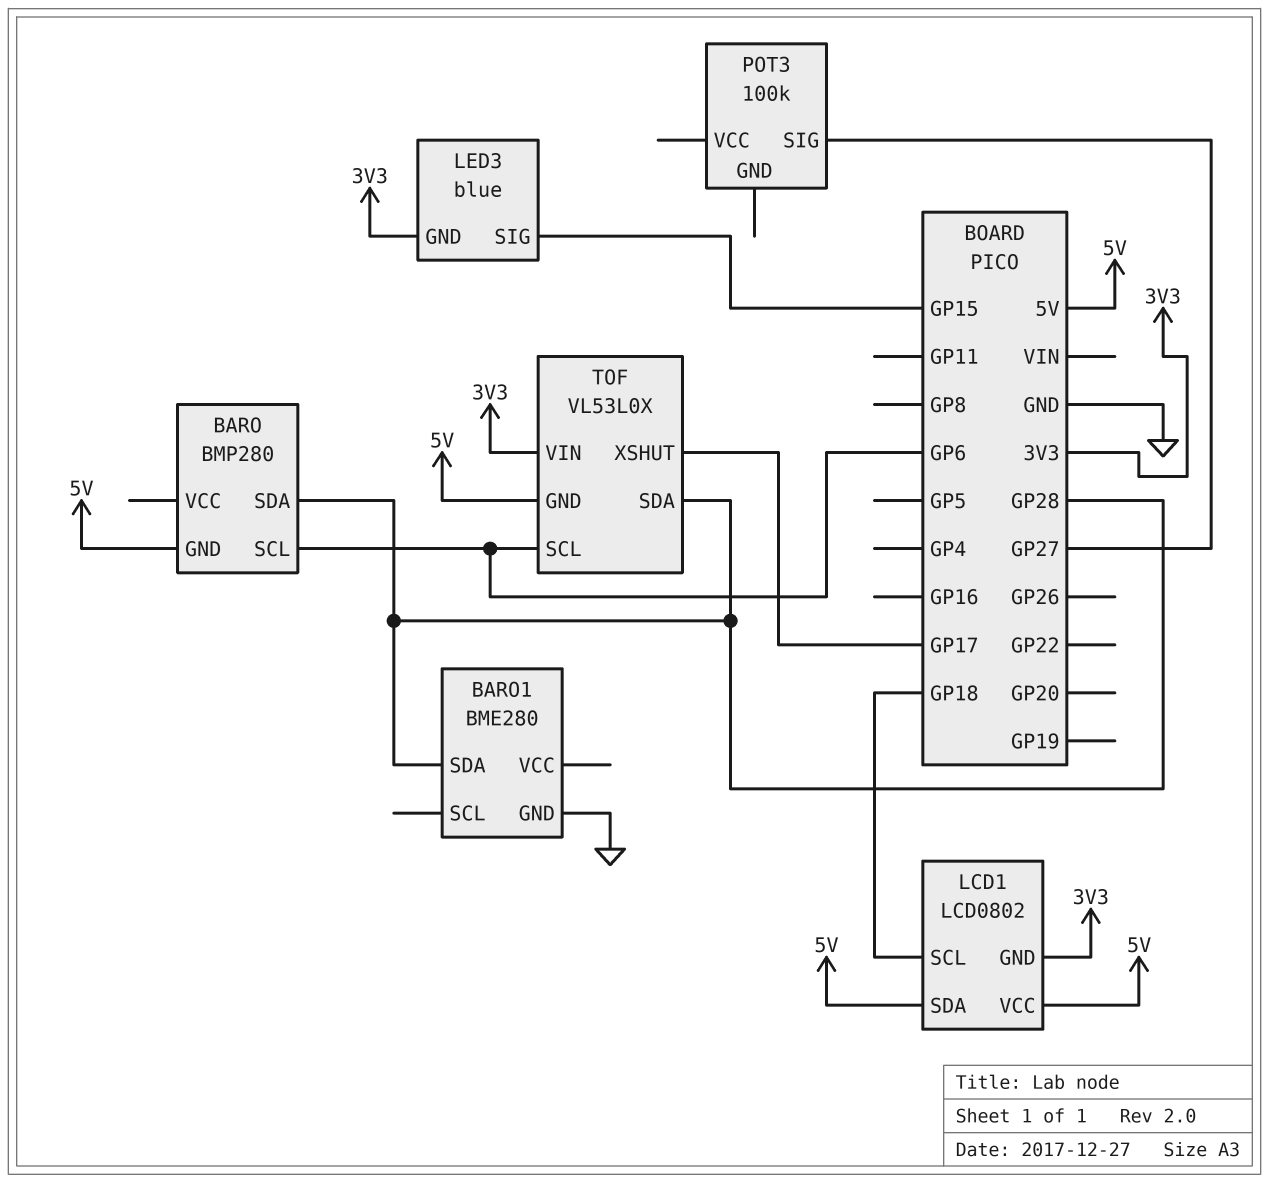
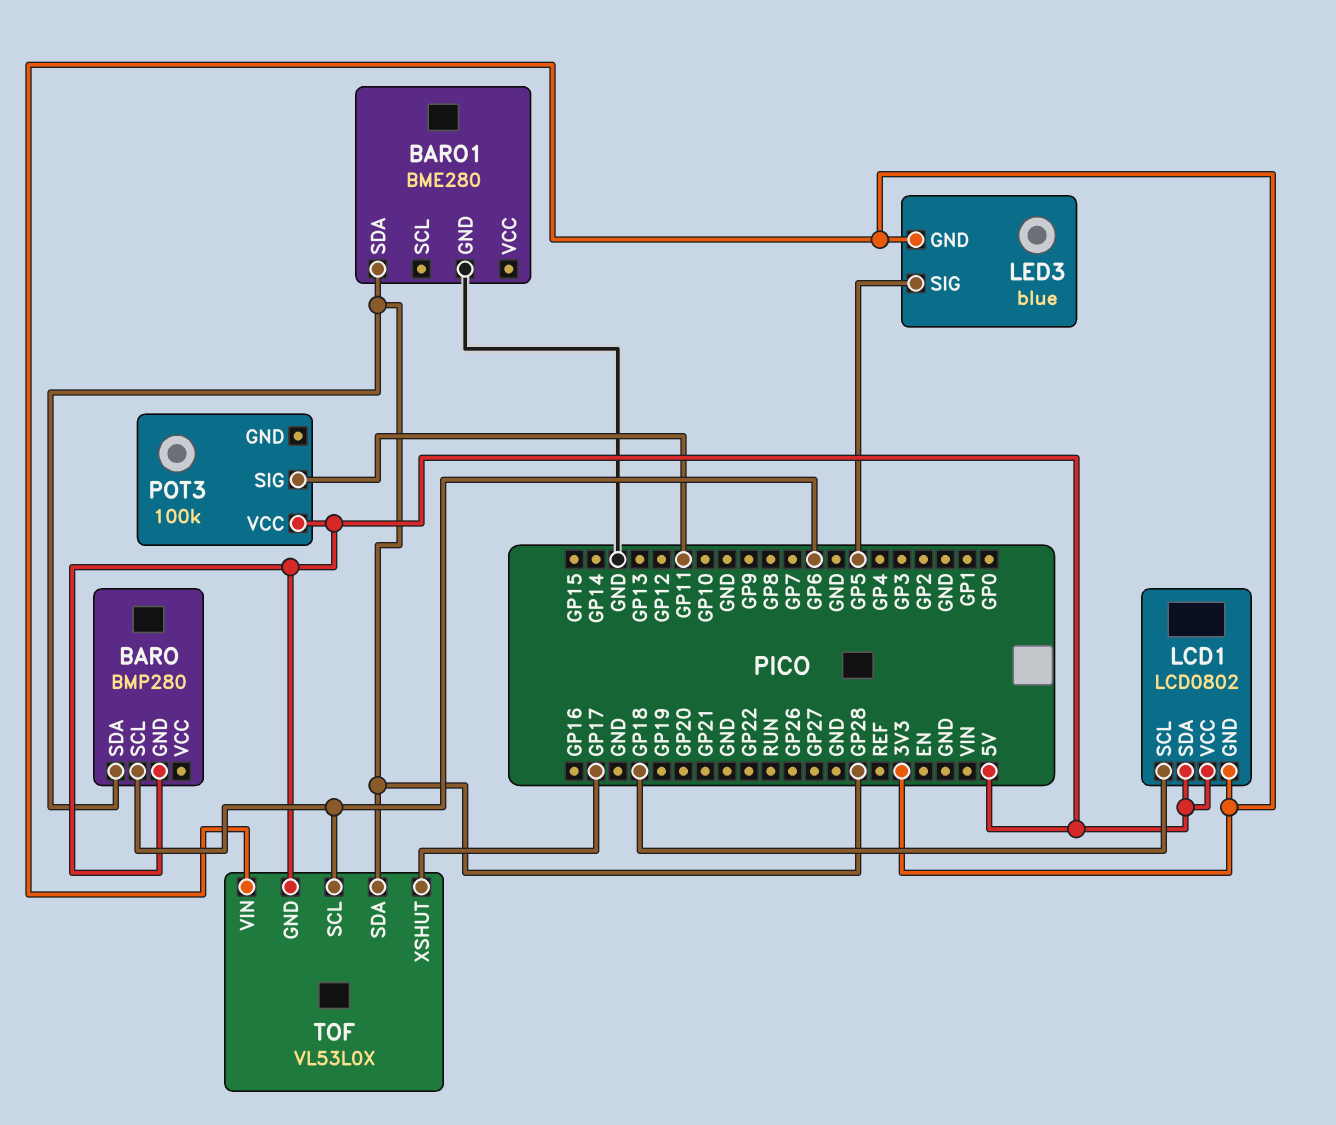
LED3 pin SIG: GP15 -> GP5
POT3 pin SIG: GP27 -> GP11
POT3 pin VCC: none -> 5V

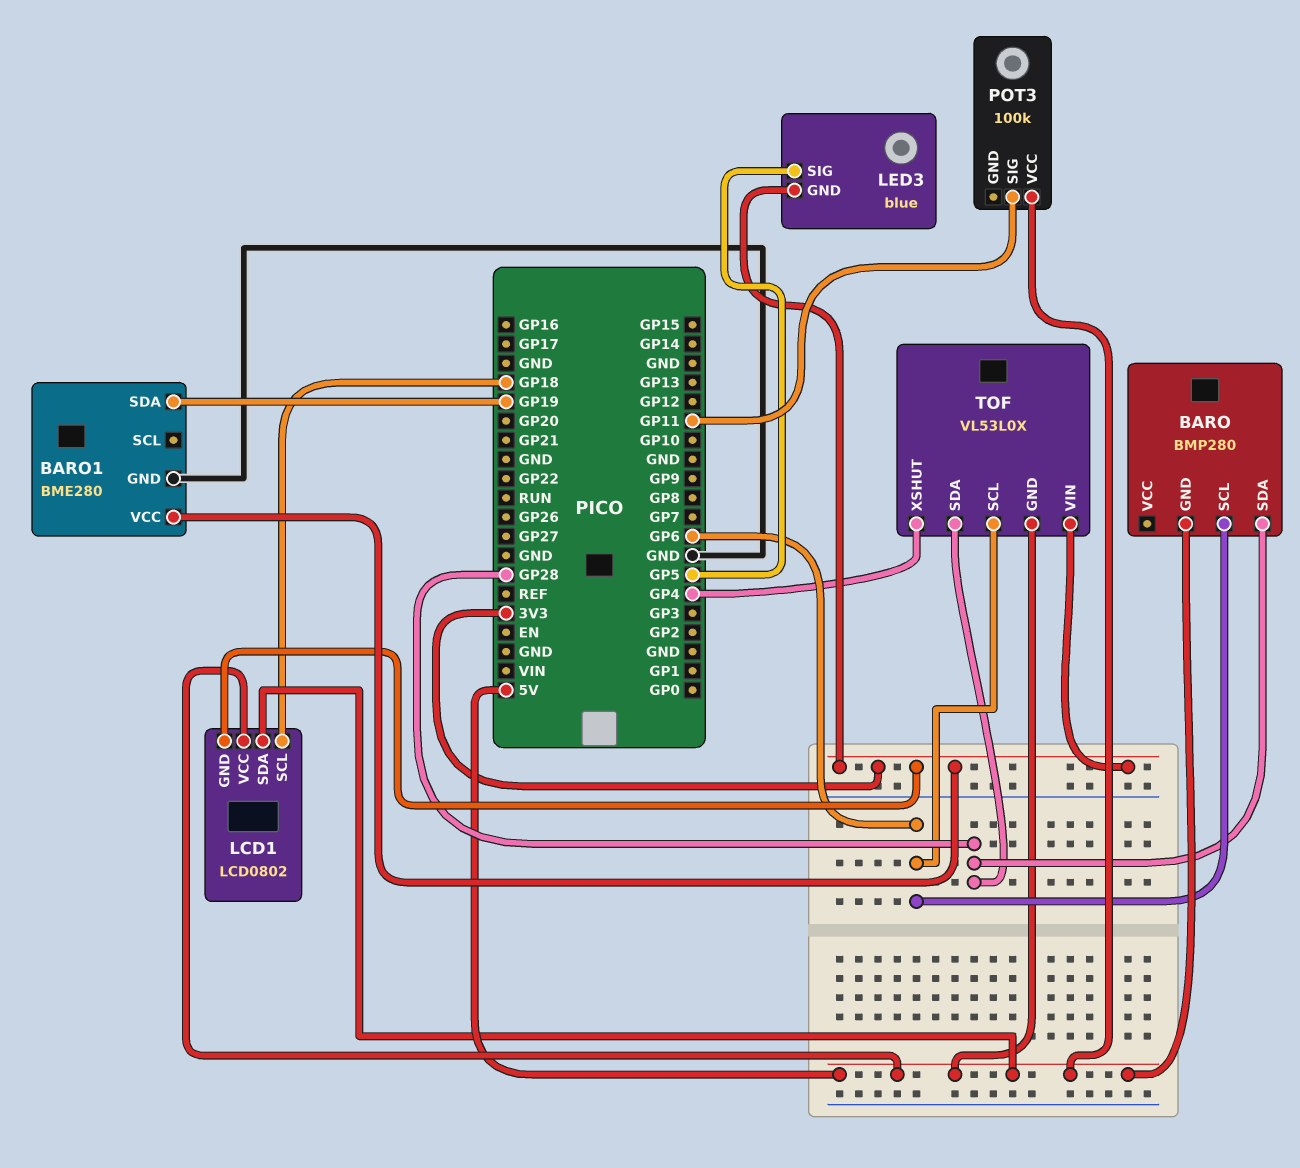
BARO1 pin SDA: GP28 -> GP19
BARO1 pin VCC: none -> 3V3
TOF pin XSHUT: GP17 -> GP4

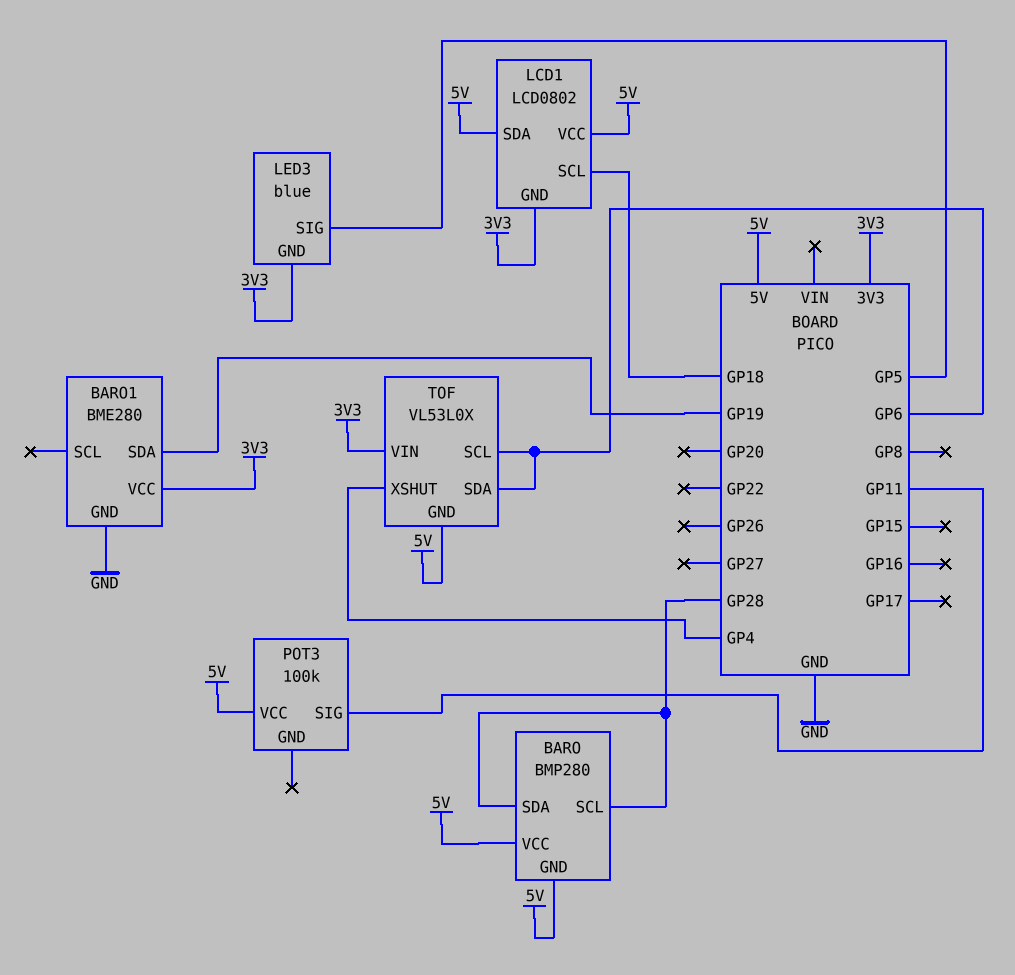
BARO pin SCL: GP6 -> GP28
BARO pin VCC: none -> 5V
TOF pin SDA: GP28 -> GP6

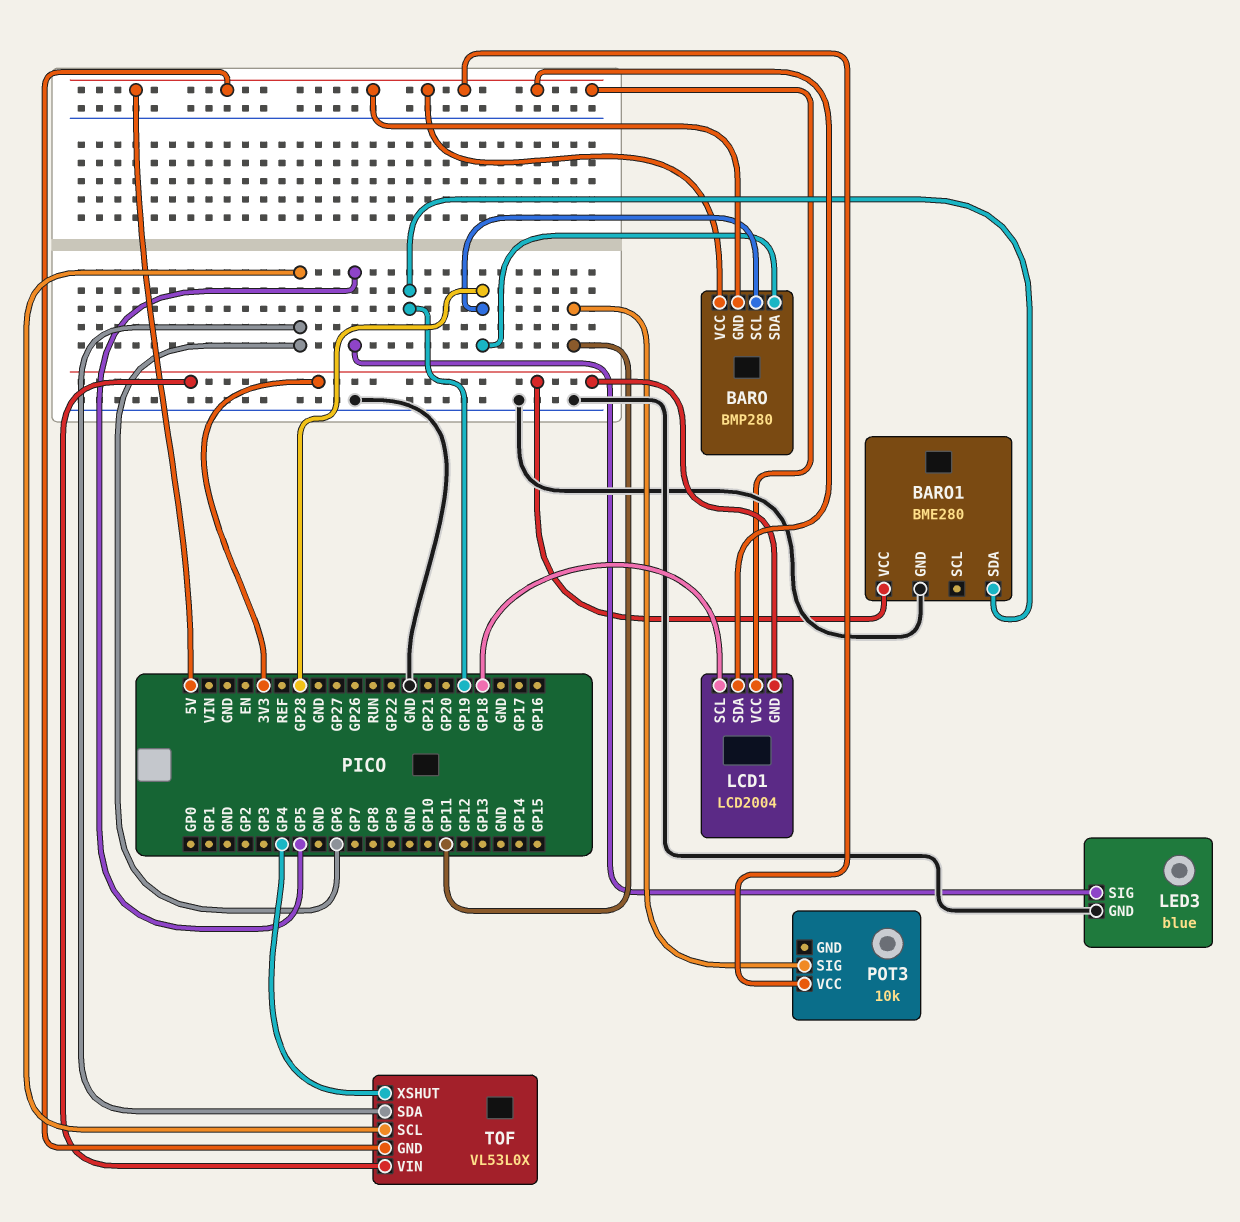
LCD1: LCD0802 -> LCD2004
LED3 pin GND: 3V3 -> GND
POT3: 100k -> 10k

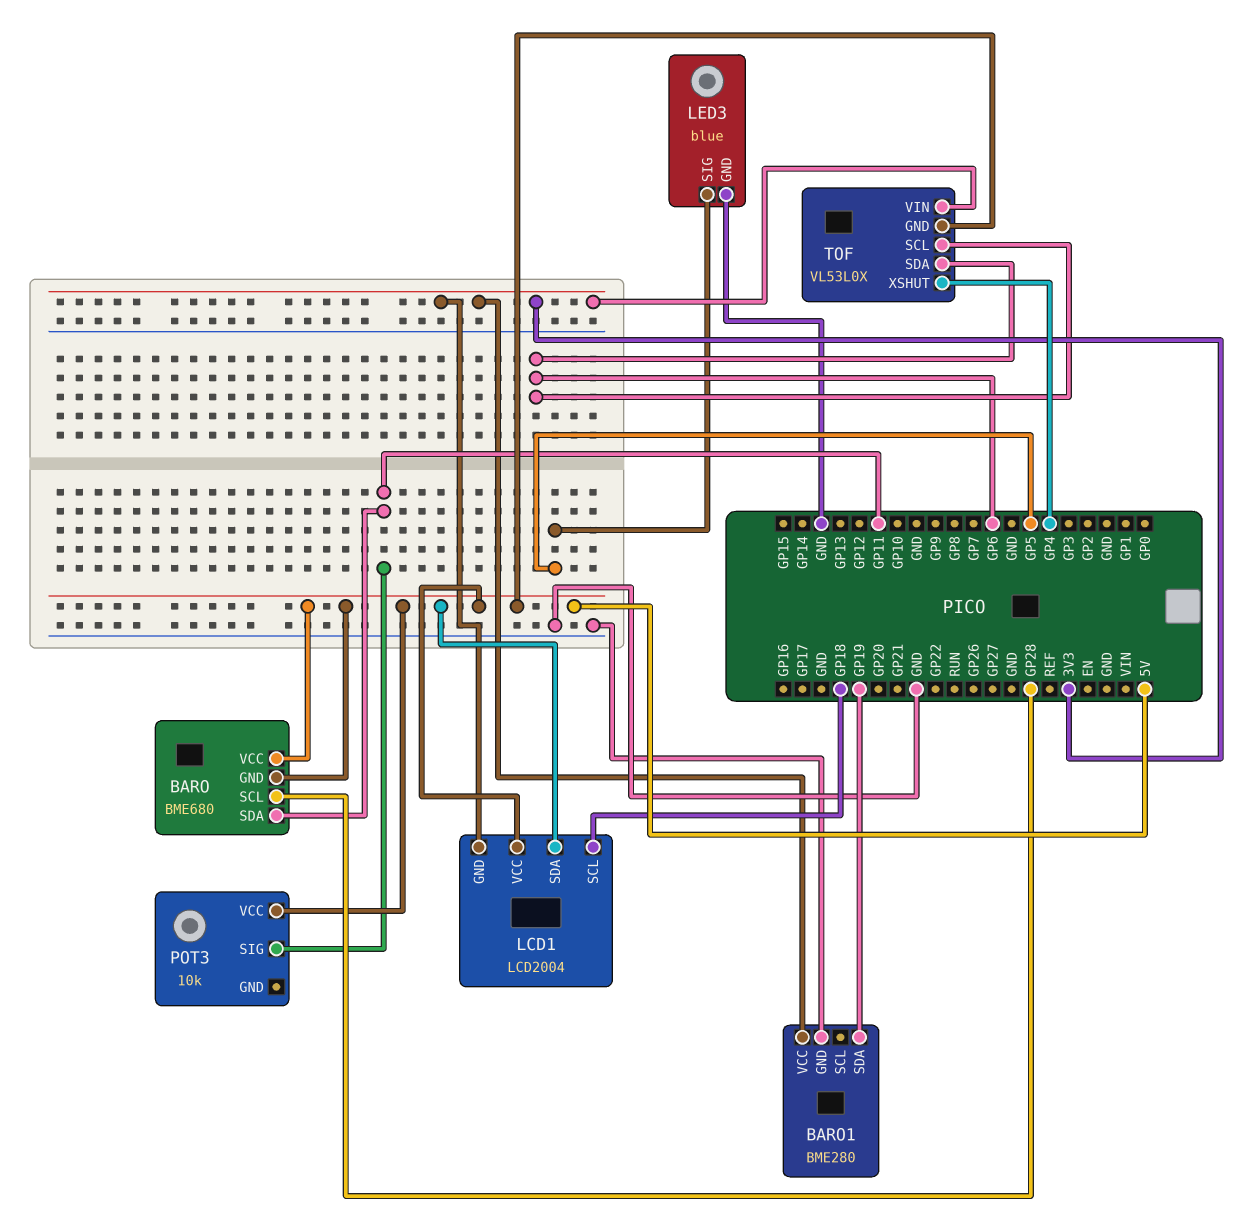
BARO: BMP280 -> BME680
BARO pin SDA: GP28 -> GP11

